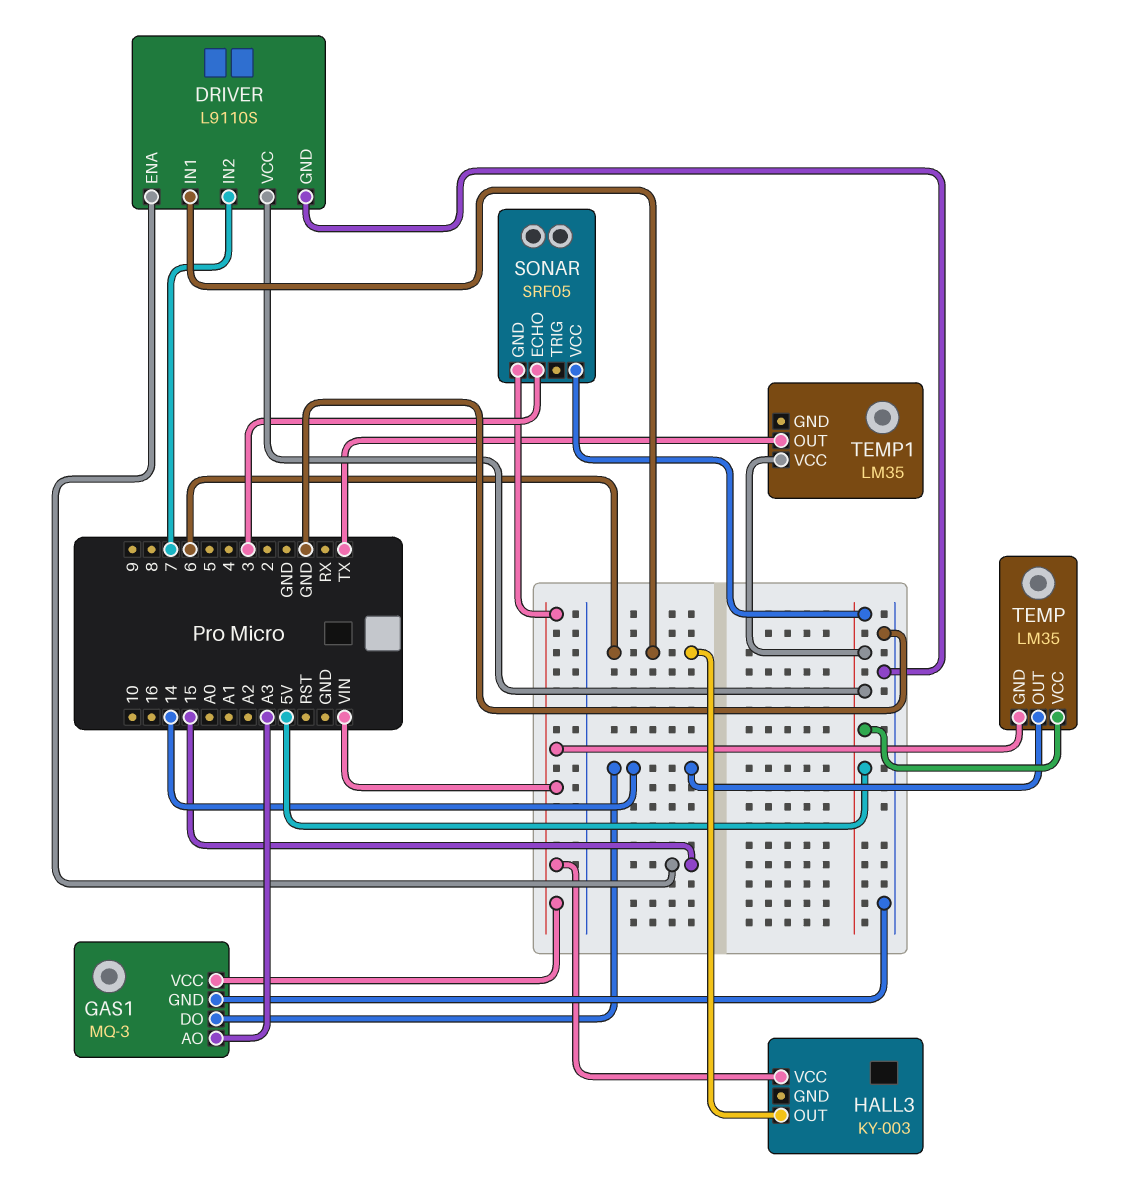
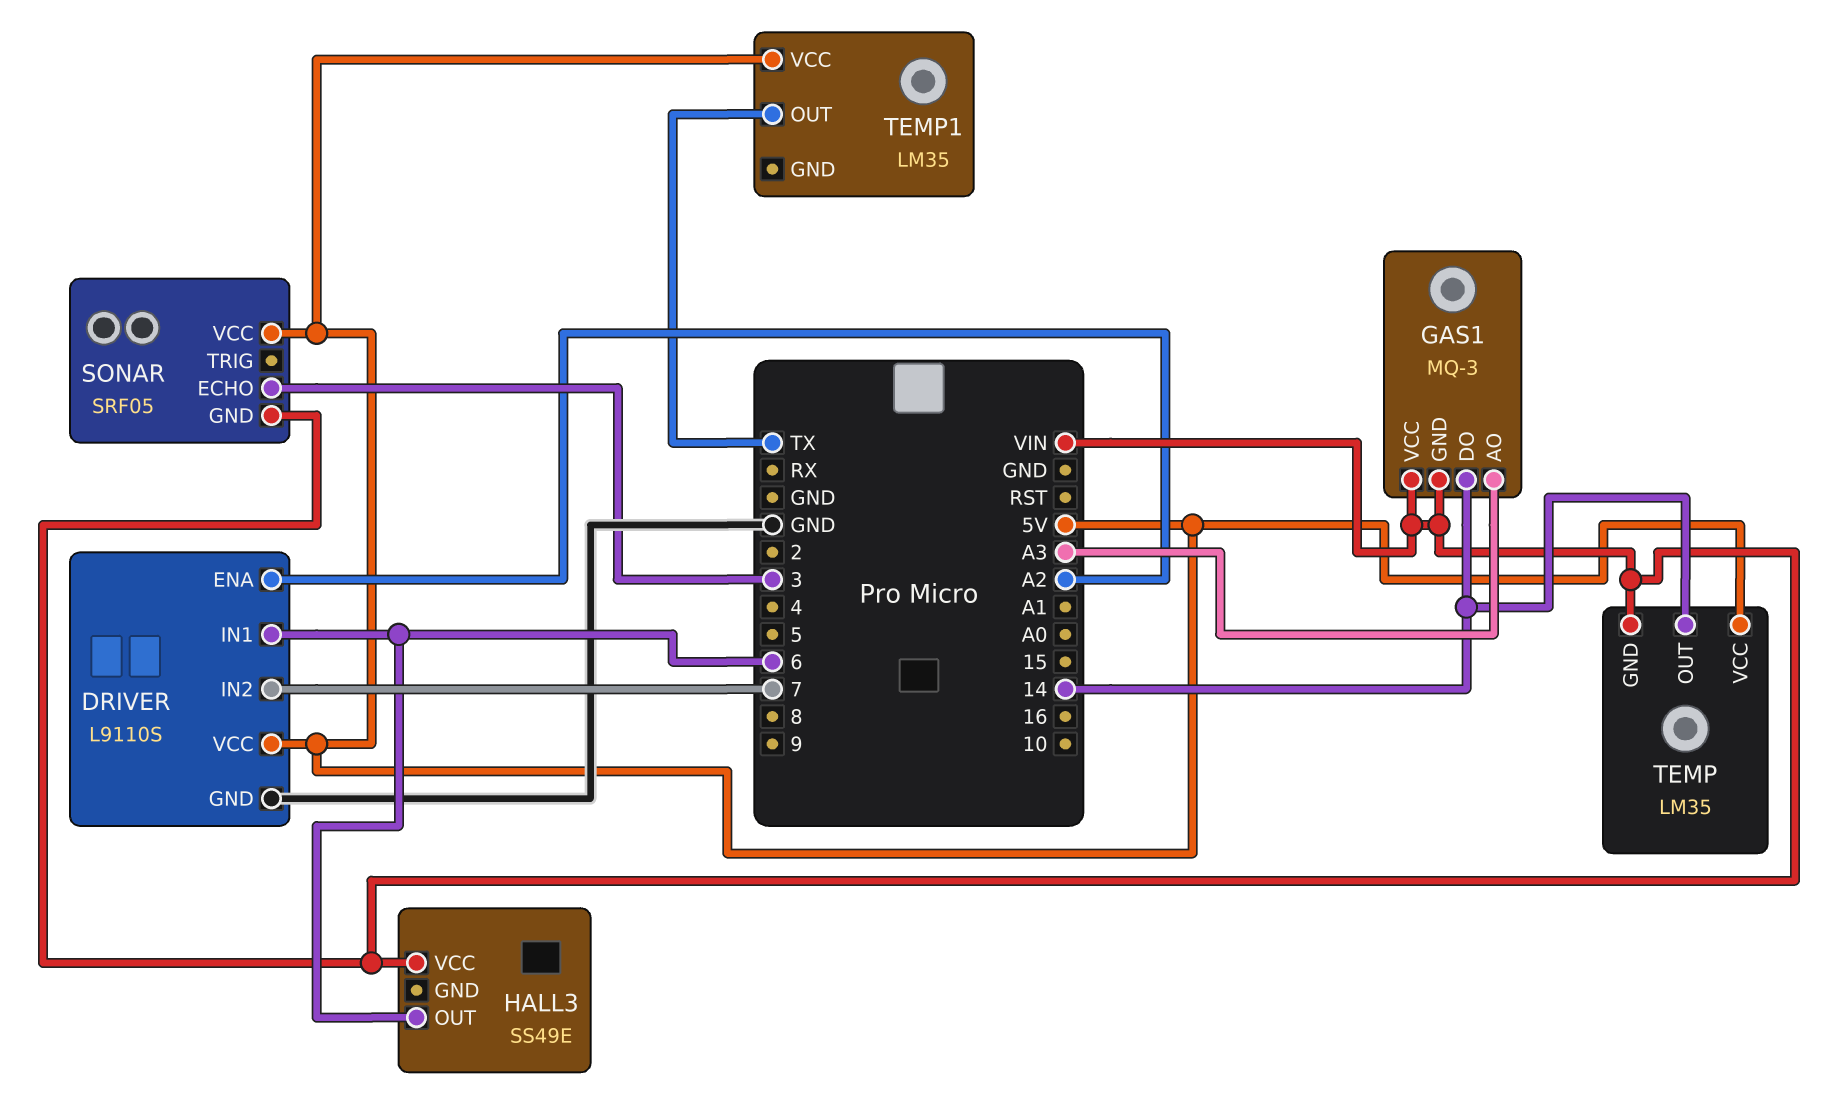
DRIVER pin ENA: 15 -> A2
GAS1 pin GND: GND -> VIN
HALL3: KY-003 -> SS49E

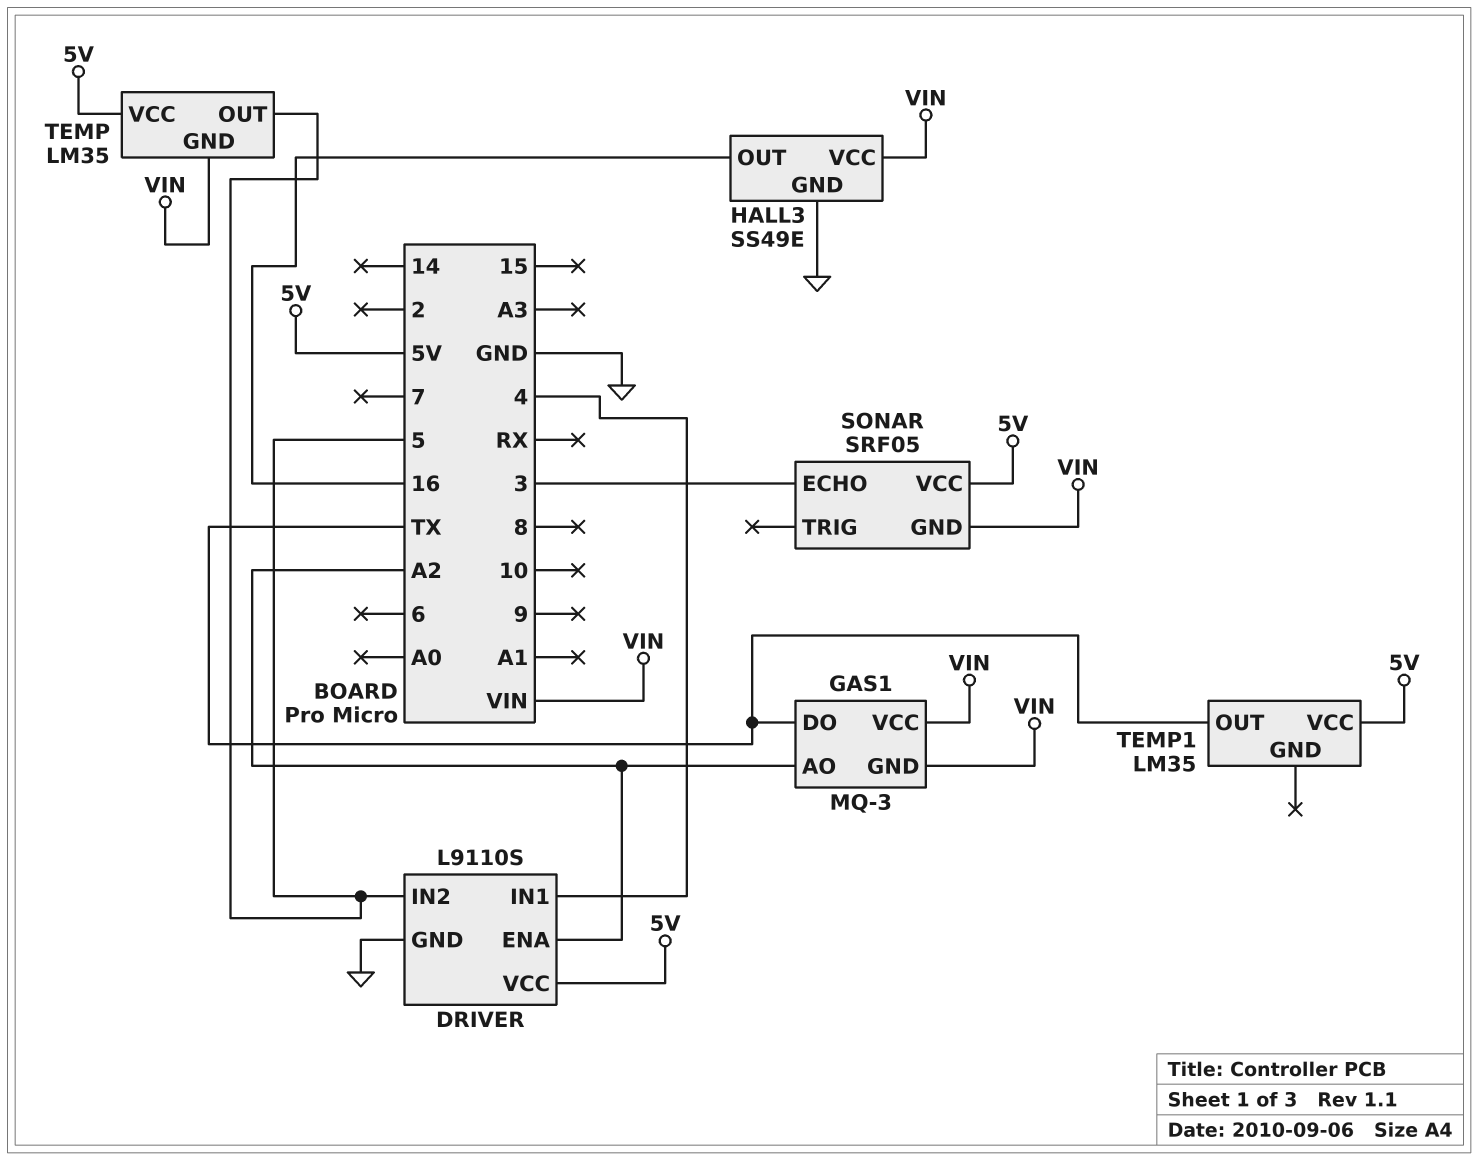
DRIVER pin IN1: 6 -> 4
DRIVER pin IN2: 7 -> 5
GAS1 pin AO: A3 -> A2
GAS1 pin DO: 14 -> TX
HALL3 pin GND: none -> GND
HALL3 pin OUT: 6 -> 16
TEMP pin OUT: 14 -> 5

